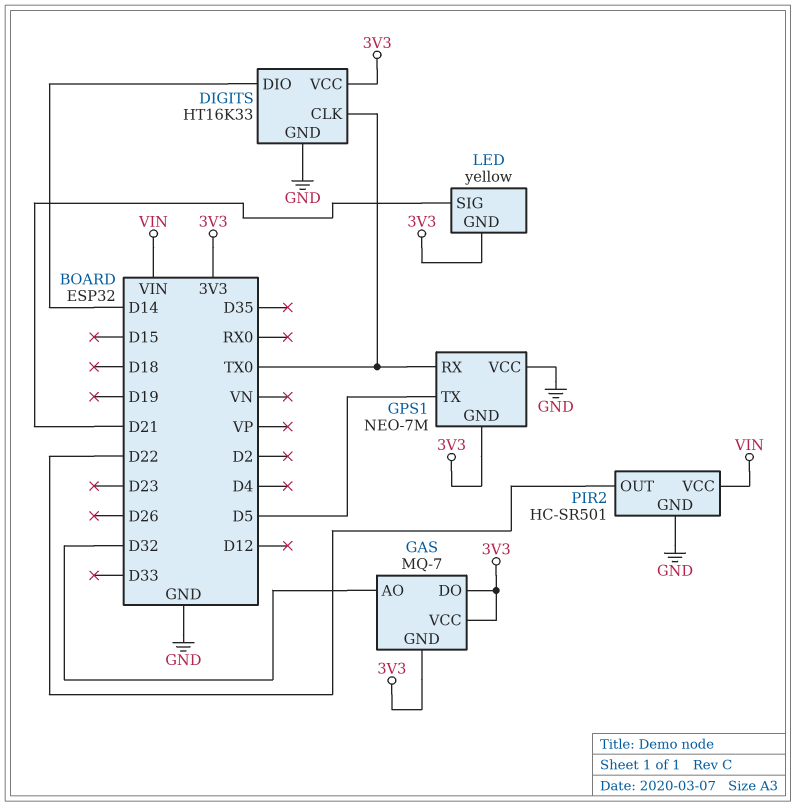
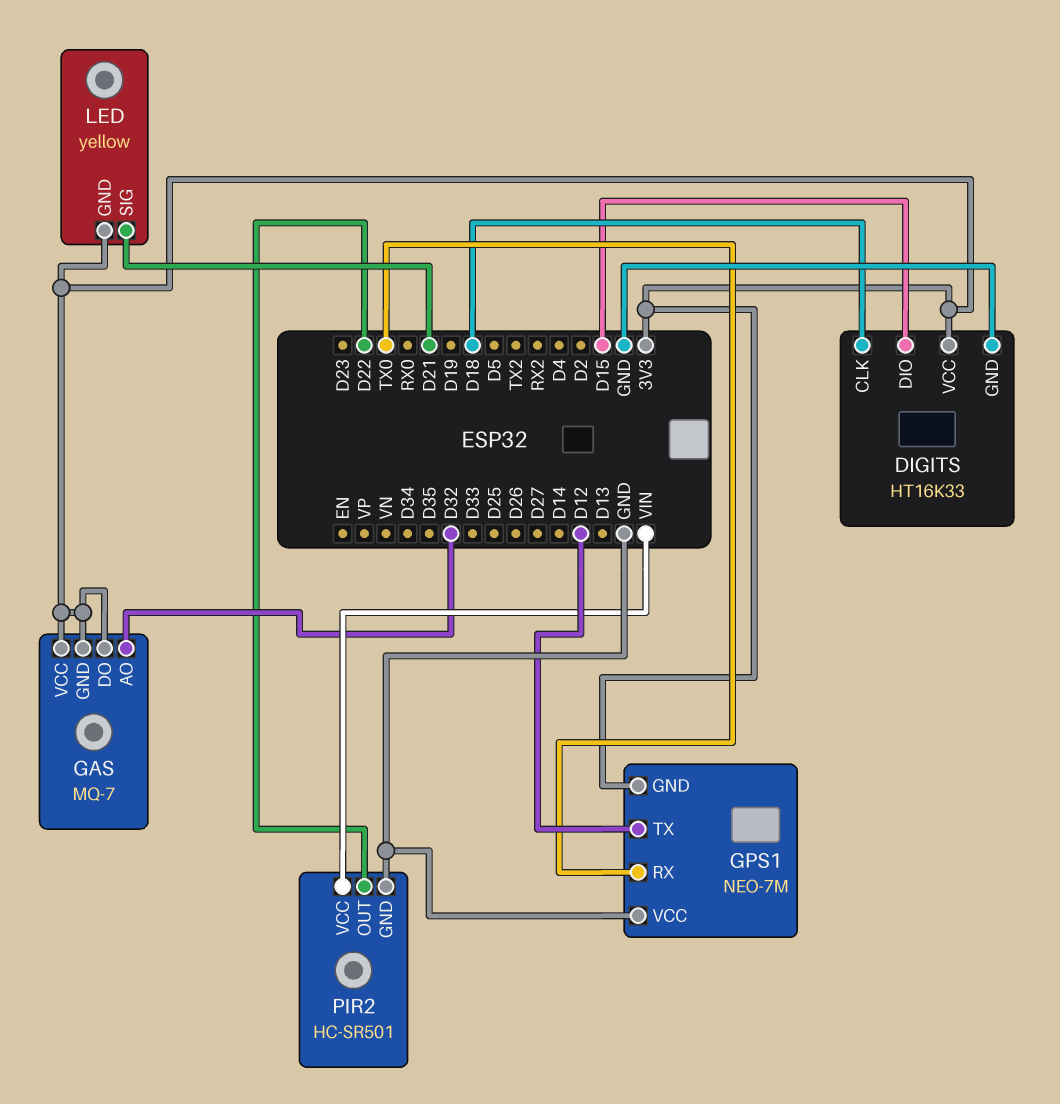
DIGITS pin CLK: TX0 -> D18
DIGITS pin DIO: D14 -> D15
GPS1 pin TX: D5 -> D12

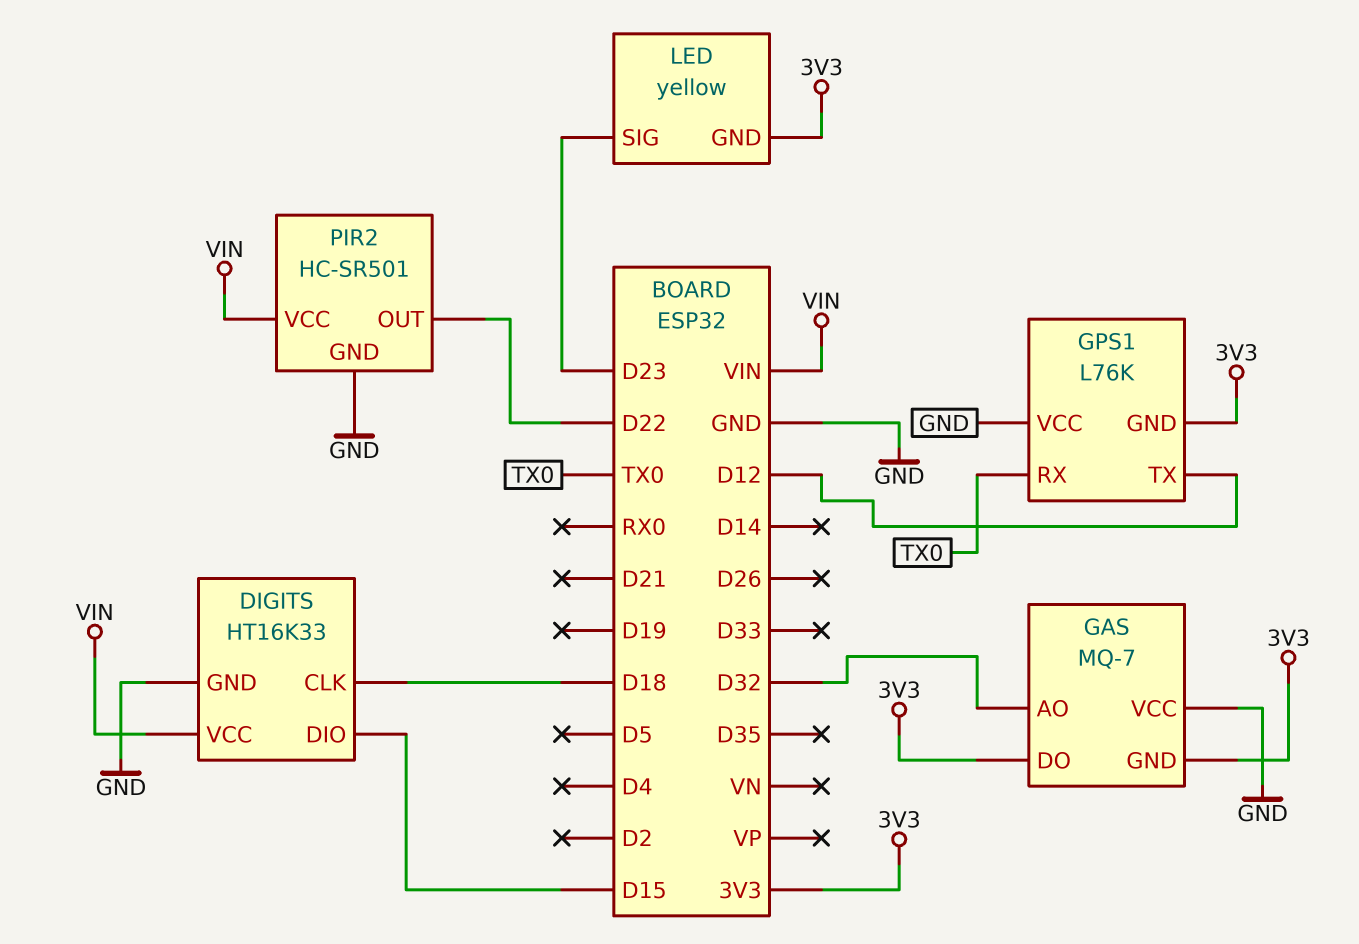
DIGITS pin VCC: 3V3 -> VIN
GAS pin VCC: 3V3 -> GND
GPS1: NEO-7M -> L76K
LED pin SIG: D21 -> D23

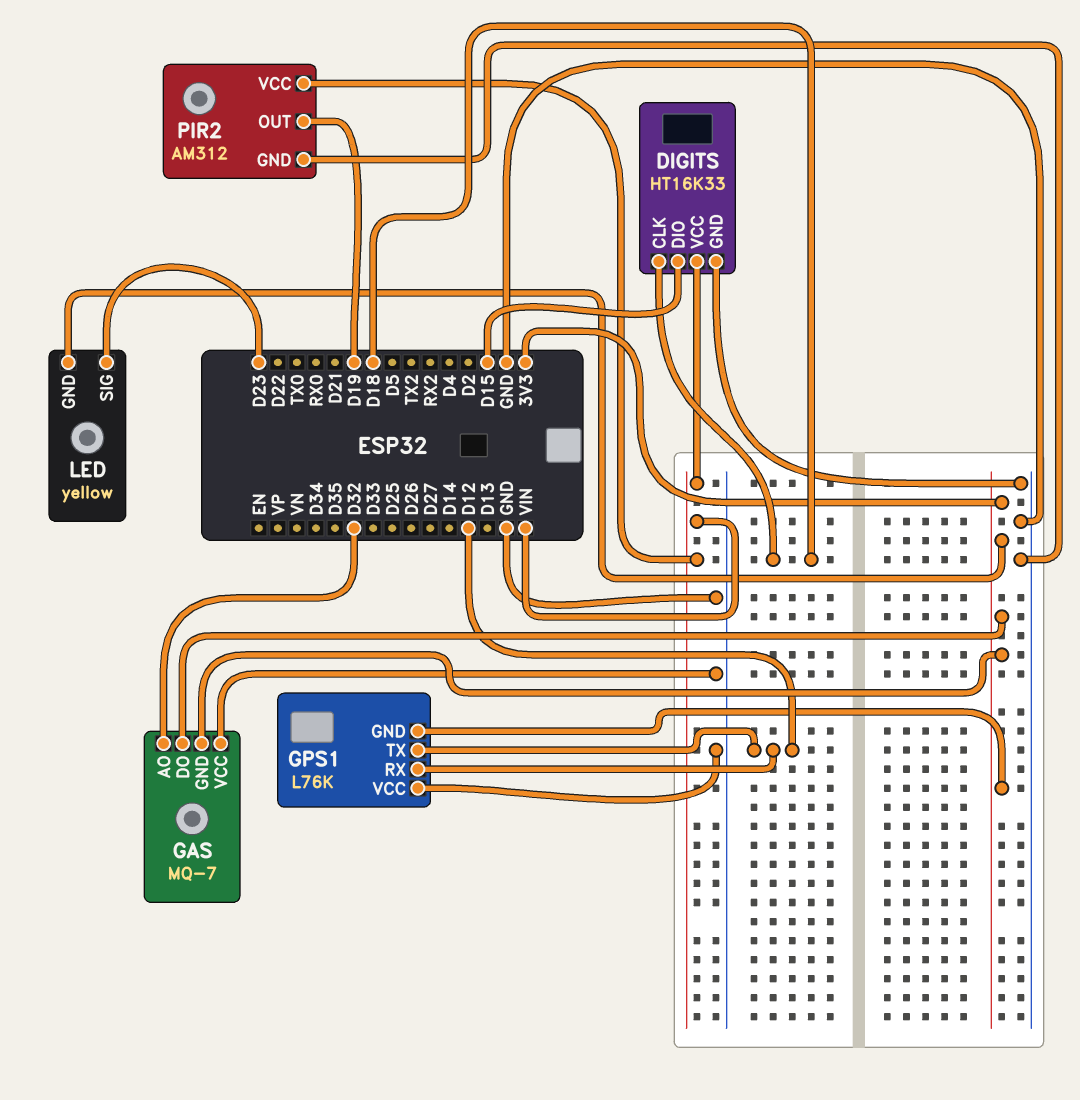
GPS1 pin RX: TX0 -> D12
PIR2: HC-SR501 -> AM312
PIR2 pin OUT: D22 -> D19

